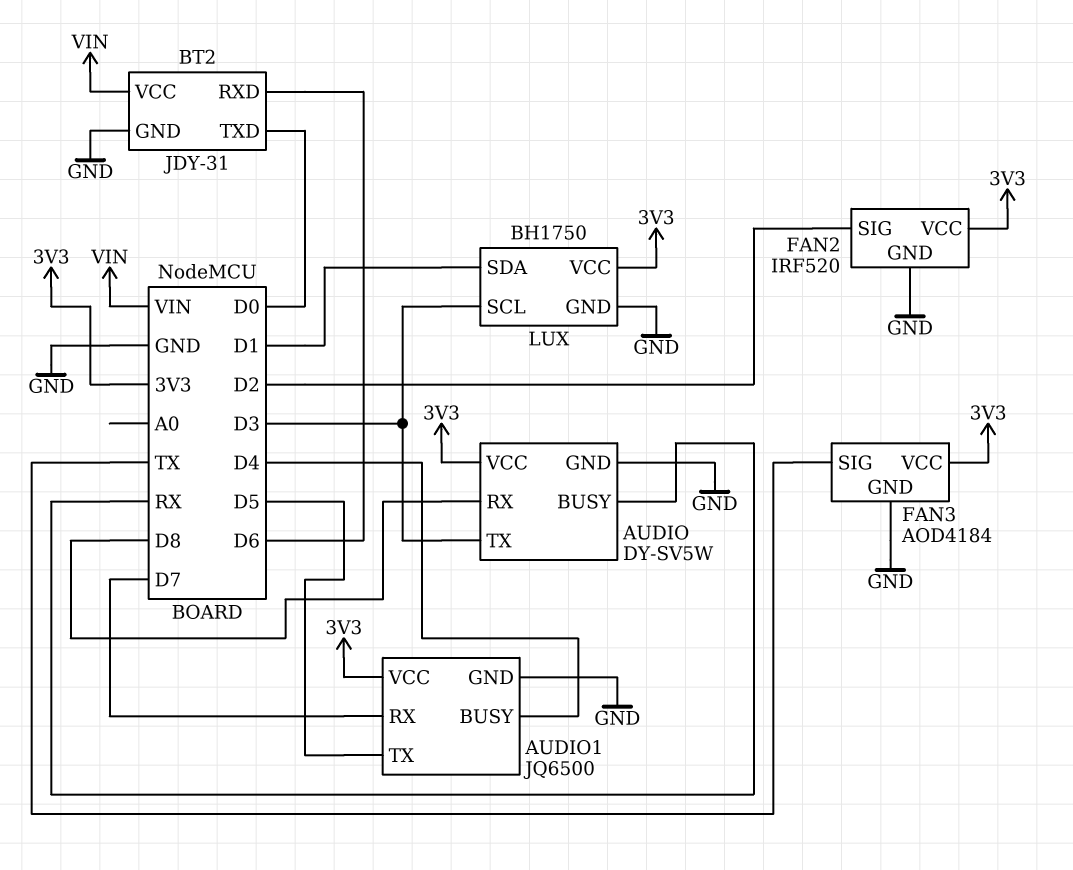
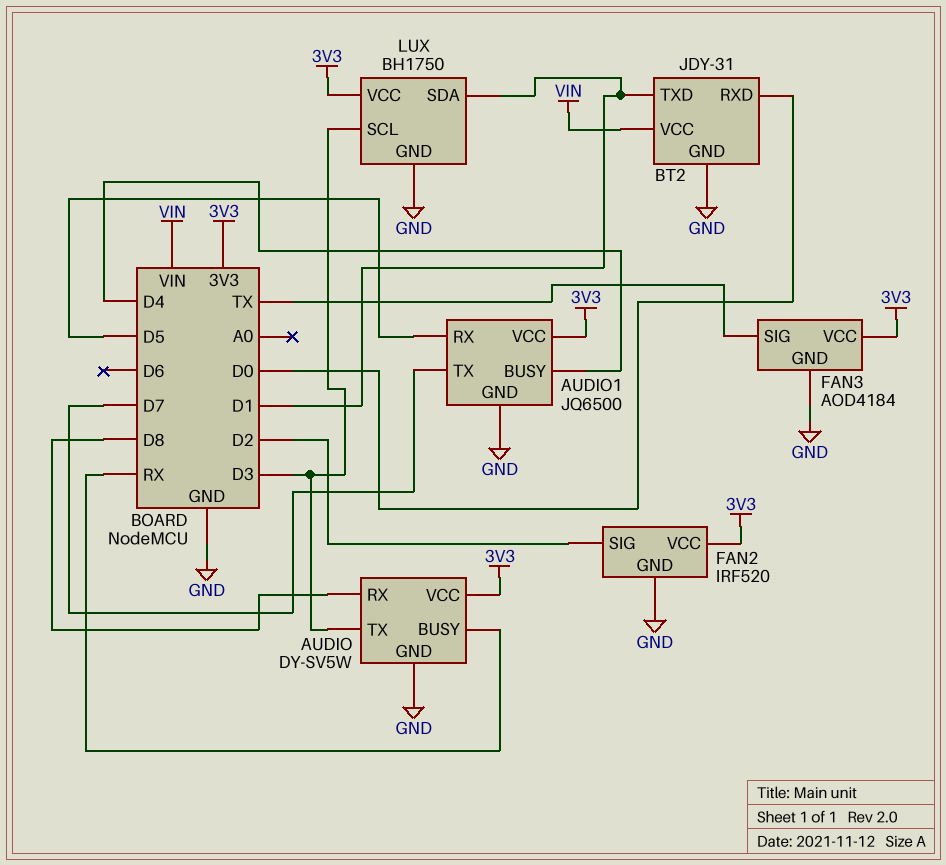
AUDIO1 pin RX: D7 -> D5
AUDIO1 pin TX: D5 -> D7
BT2 pin RXD: D6 -> D0
BT2 pin TXD: D0 -> D1

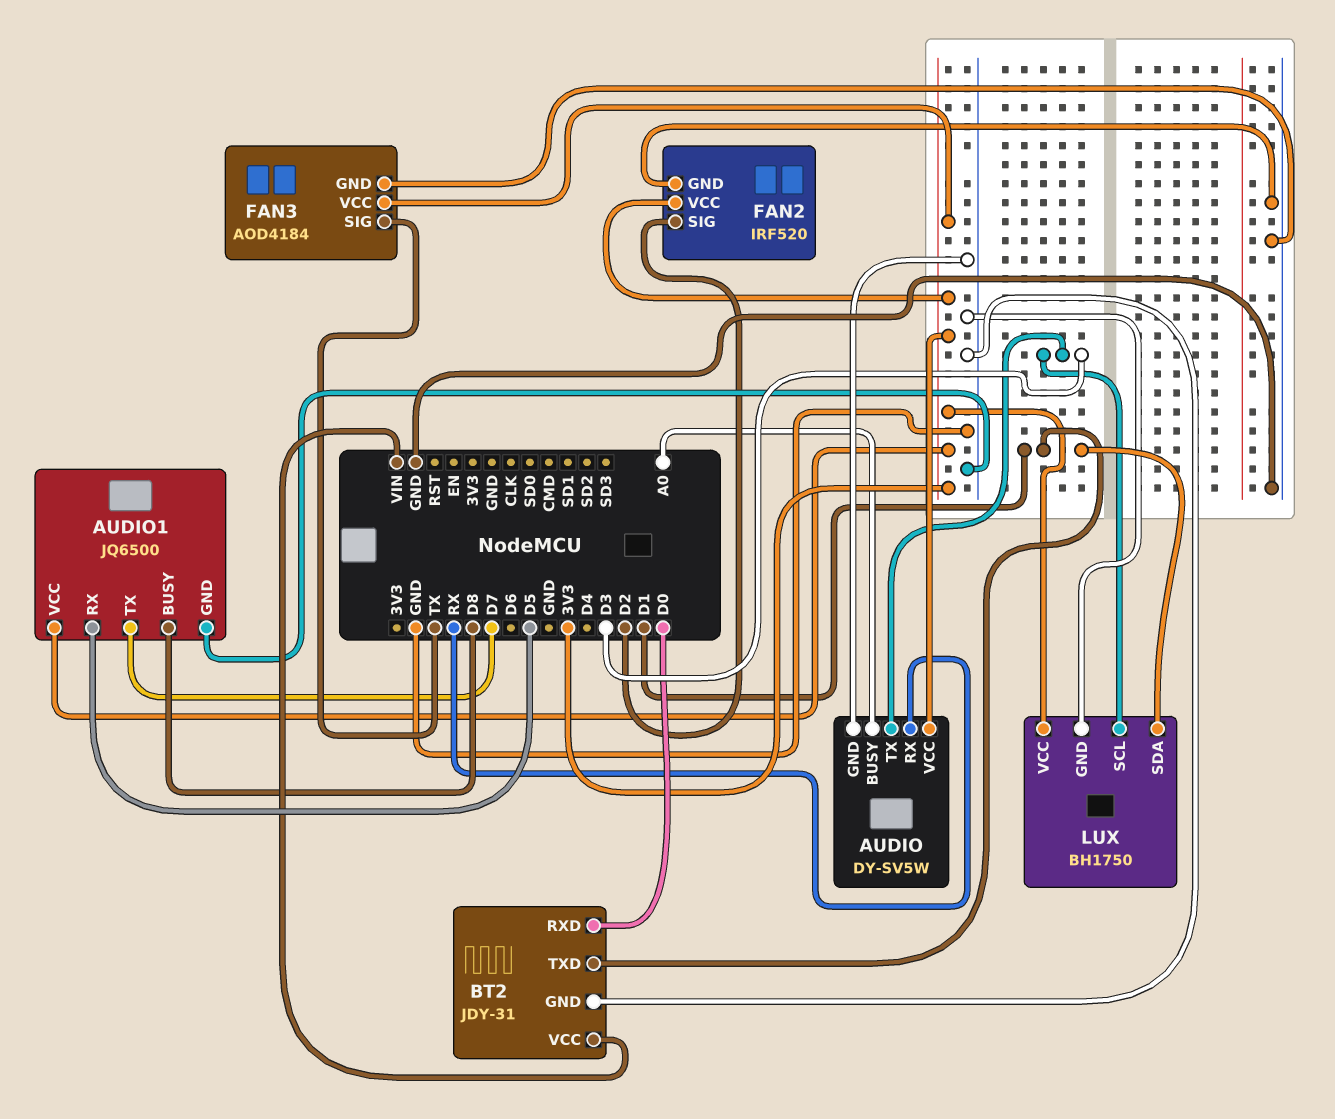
AUDIO pin BUSY: RX -> A0
AUDIO pin RX: D8 -> RX
AUDIO1 pin BUSY: D4 -> D8

